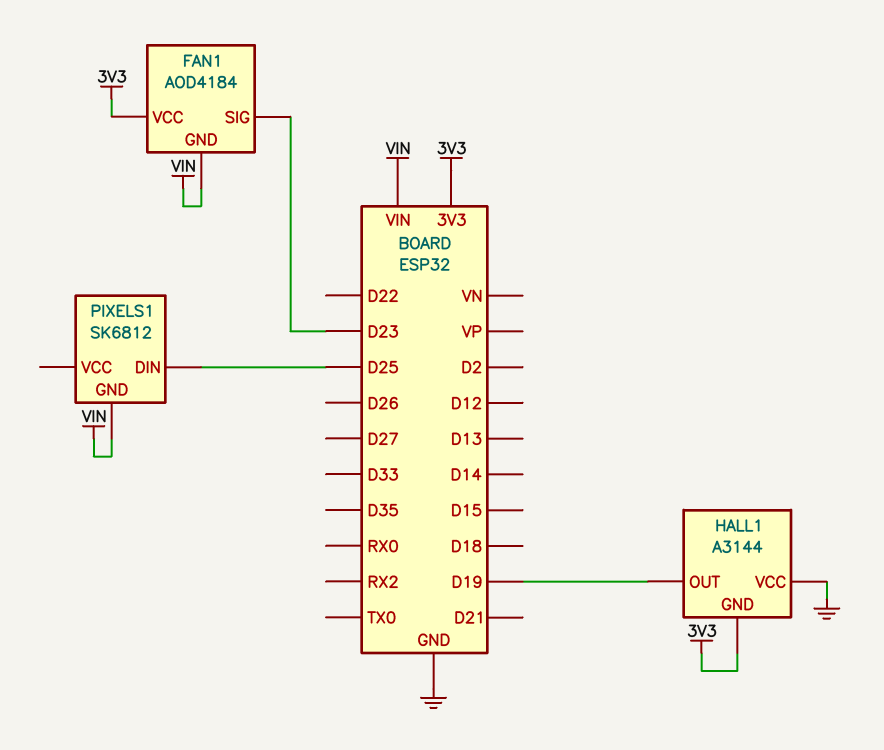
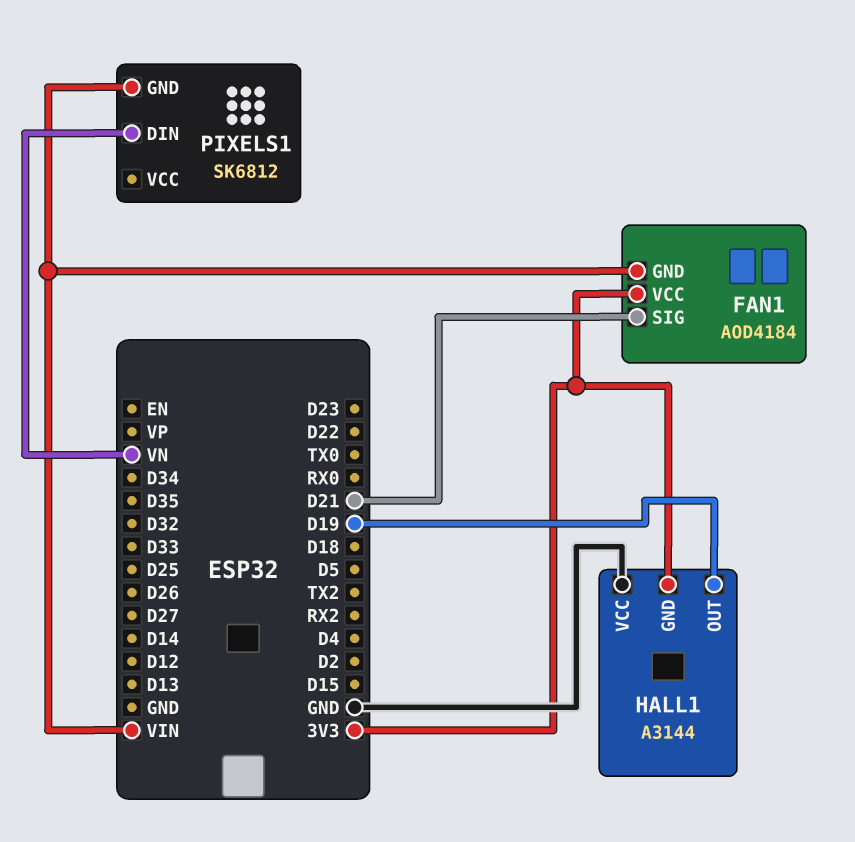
FAN1 pin SIG: D23 -> D21
PIXELS1 pin DIN: D25 -> VN

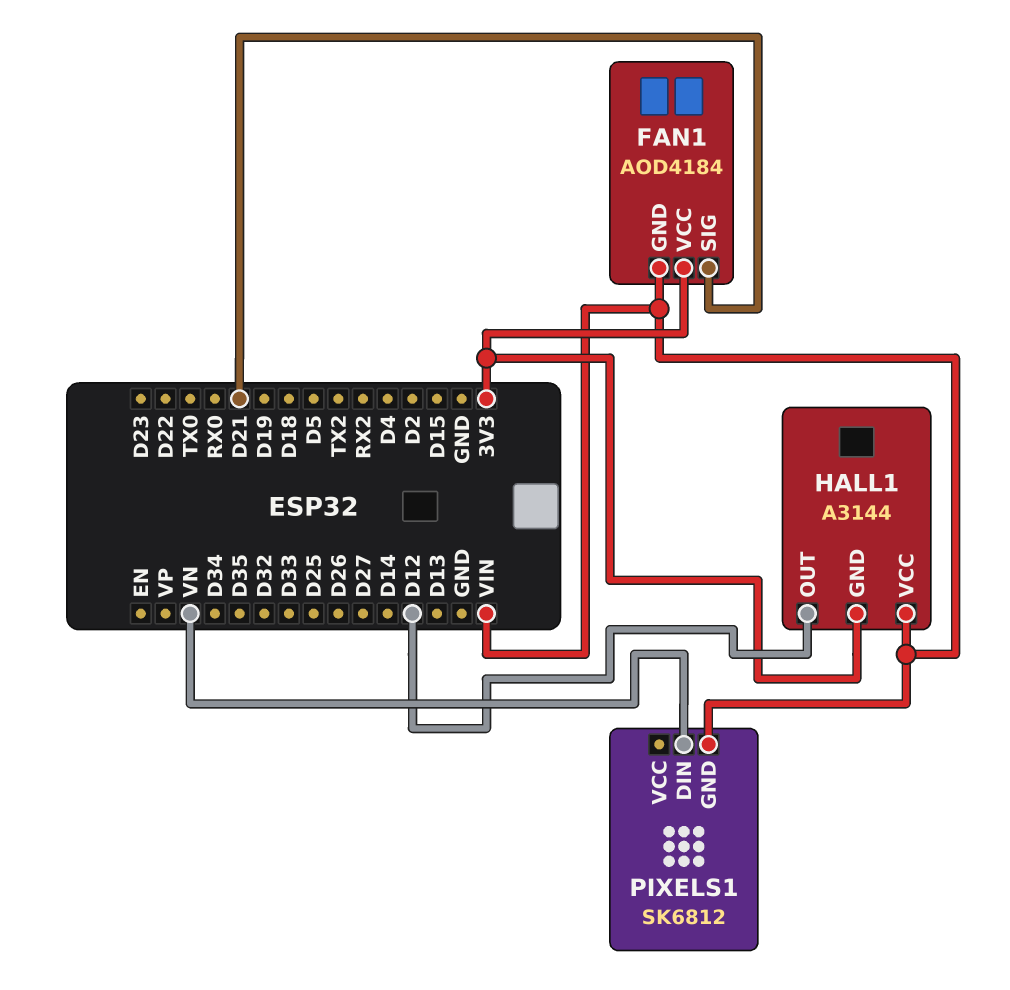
HALL1 pin OUT: D19 -> D12
HALL1 pin VCC: GND -> VIN

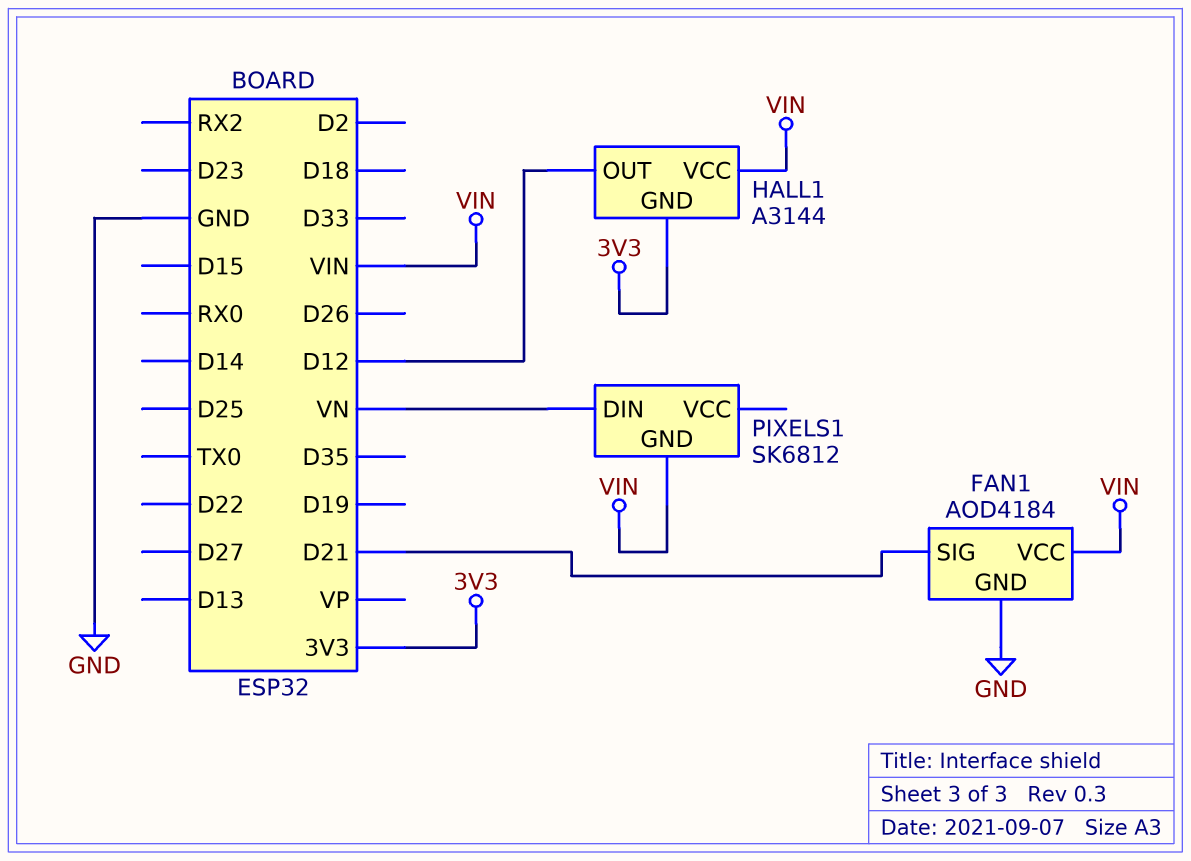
FAN1 pin GND: VIN -> GND
FAN1 pin VCC: 3V3 -> VIN

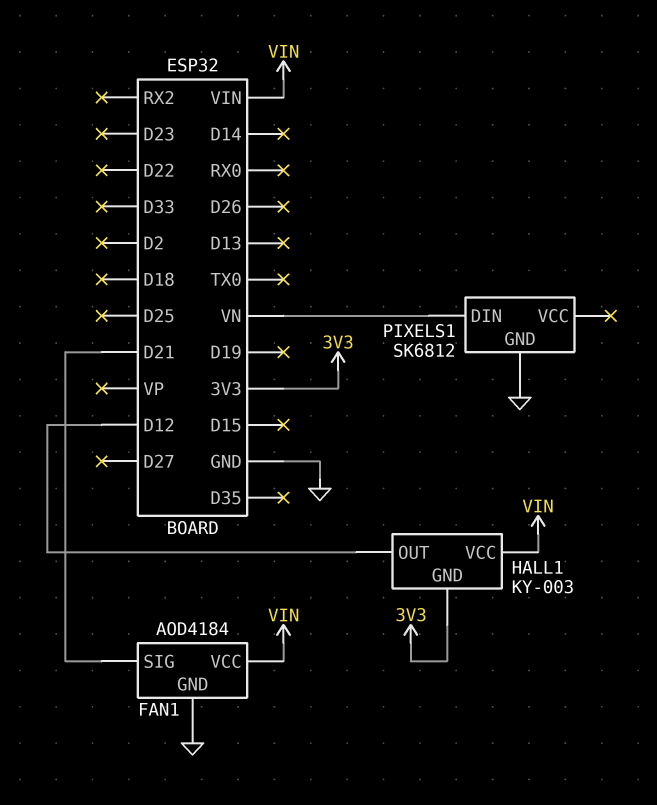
HALL1: A3144 -> KY-003
PIXELS1 pin GND: VIN -> GND

